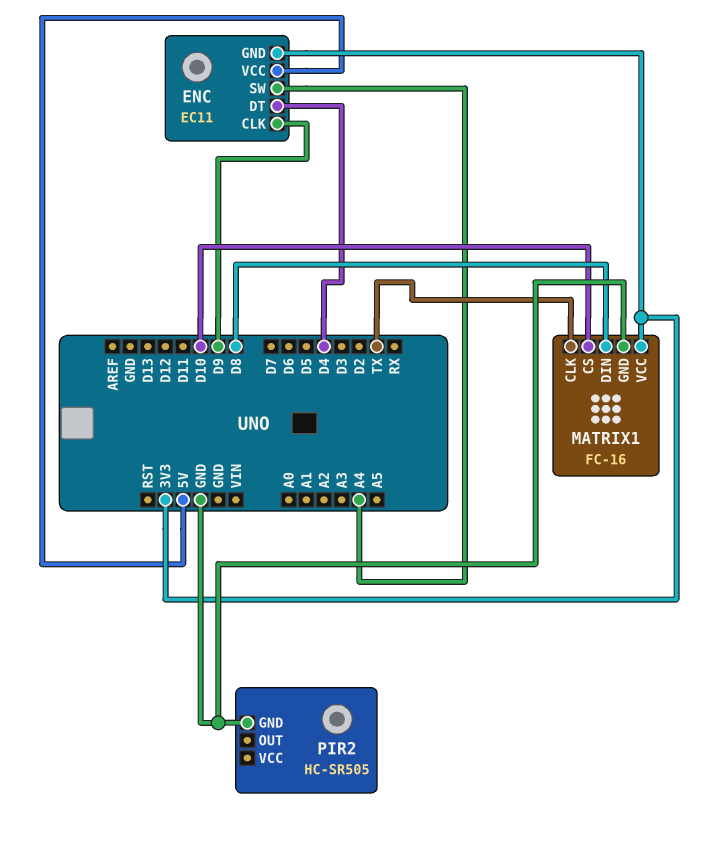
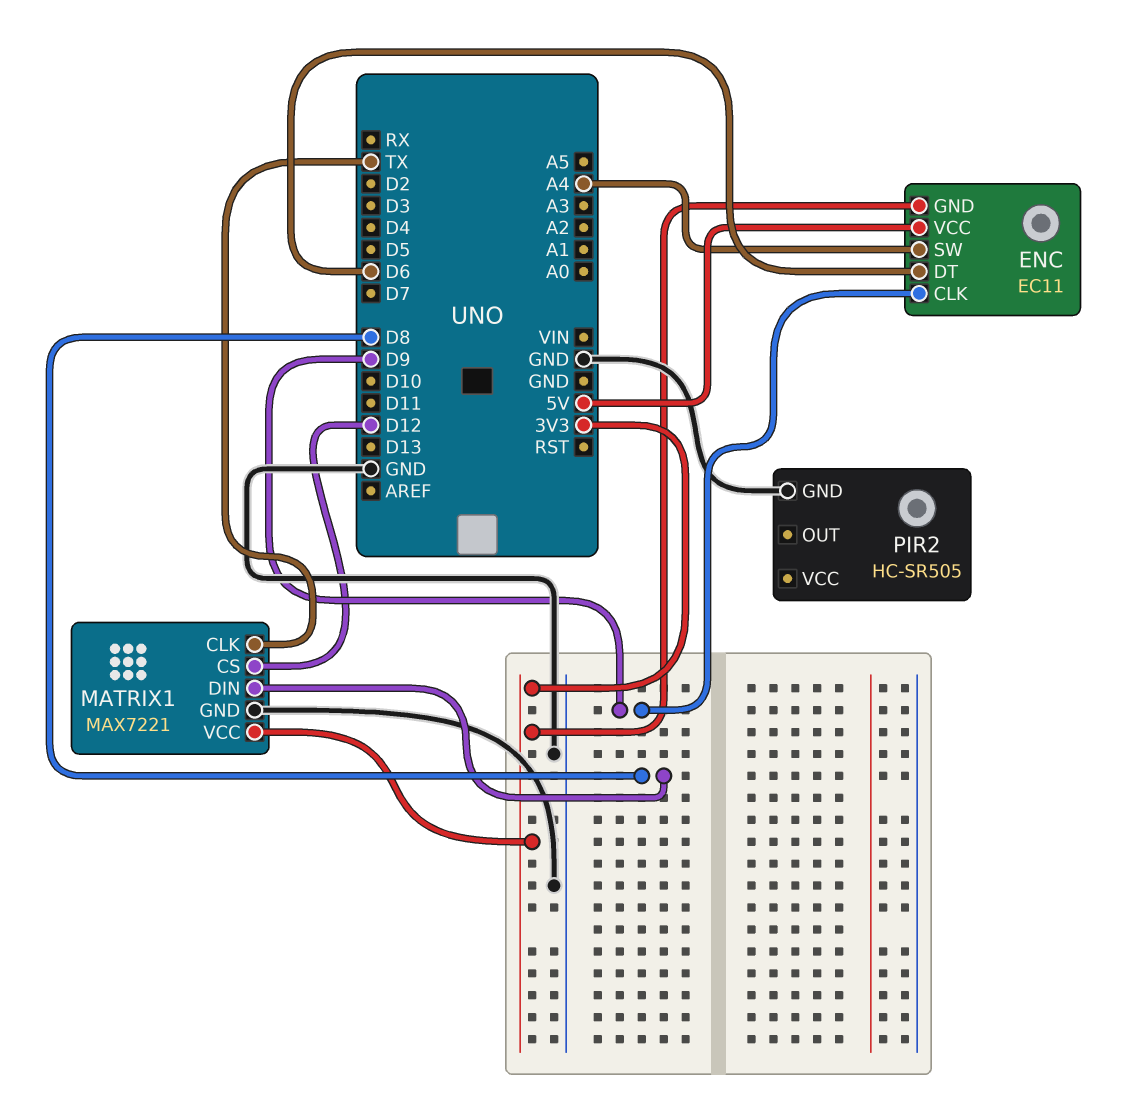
ENC pin DT: D4 -> D6
MATRIX1: FC-16 -> MAX7221
MATRIX1 pin CS: D10 -> D12

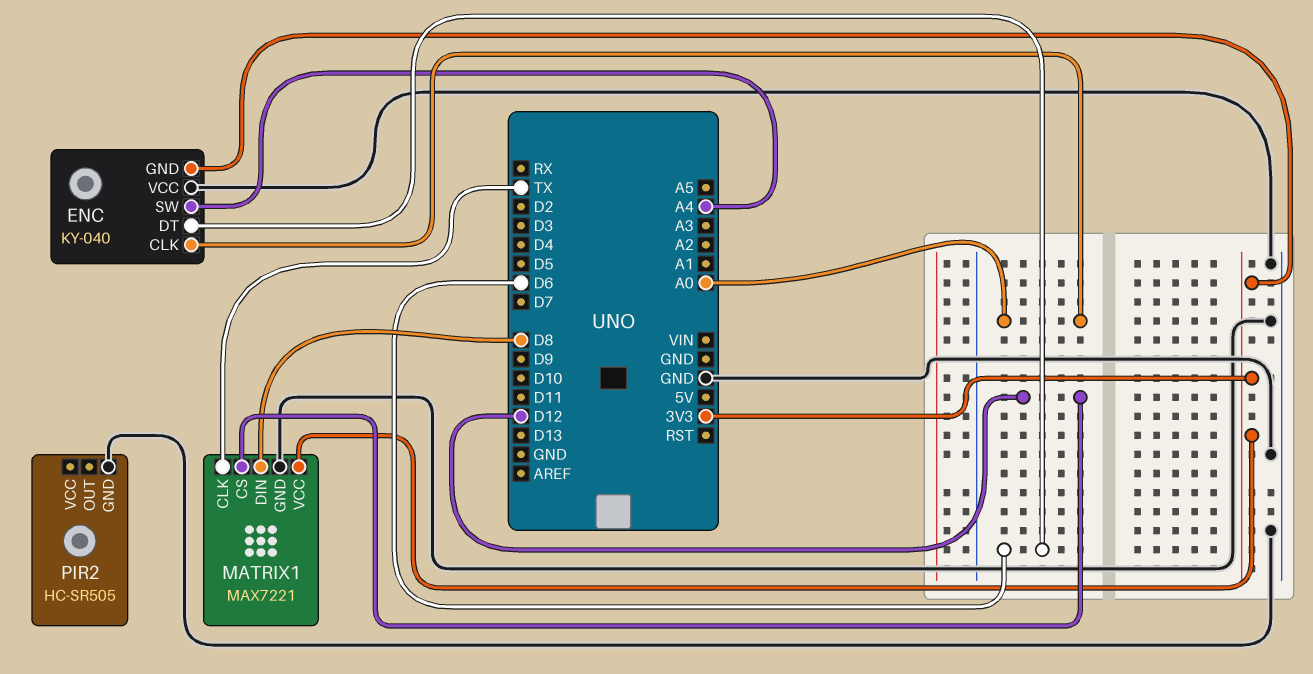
ENC: EC11 -> KY-040
ENC pin CLK: D9 -> A0
ENC pin VCC: 5V -> GND

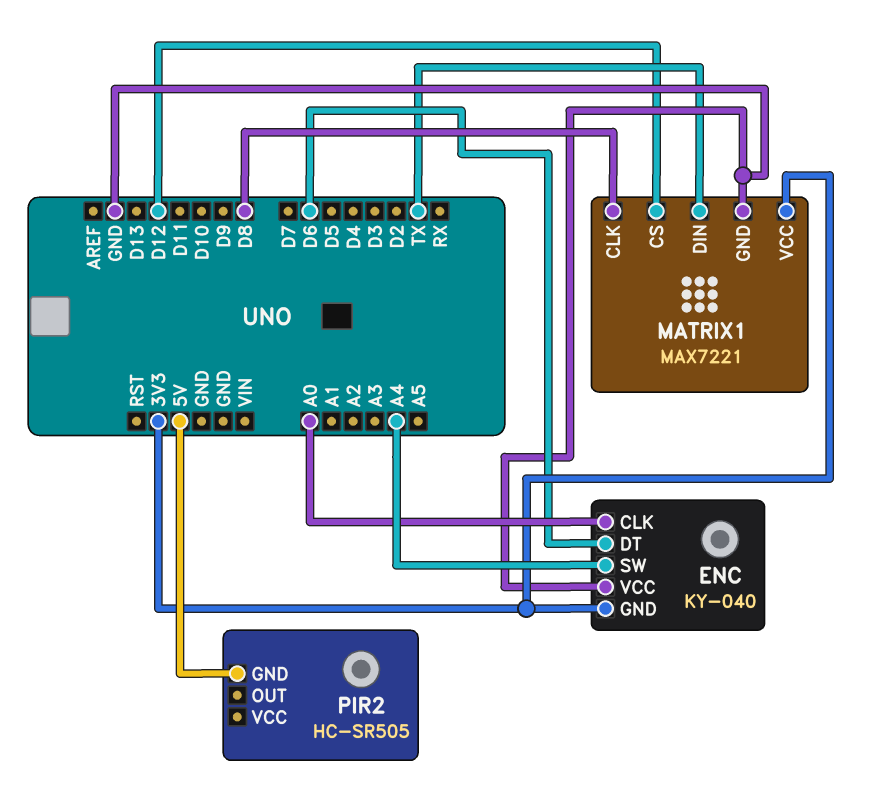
MATRIX1 pin CLK: TX -> D8
MATRIX1 pin DIN: D8 -> TX
PIR2 pin GND: GND -> 5V

